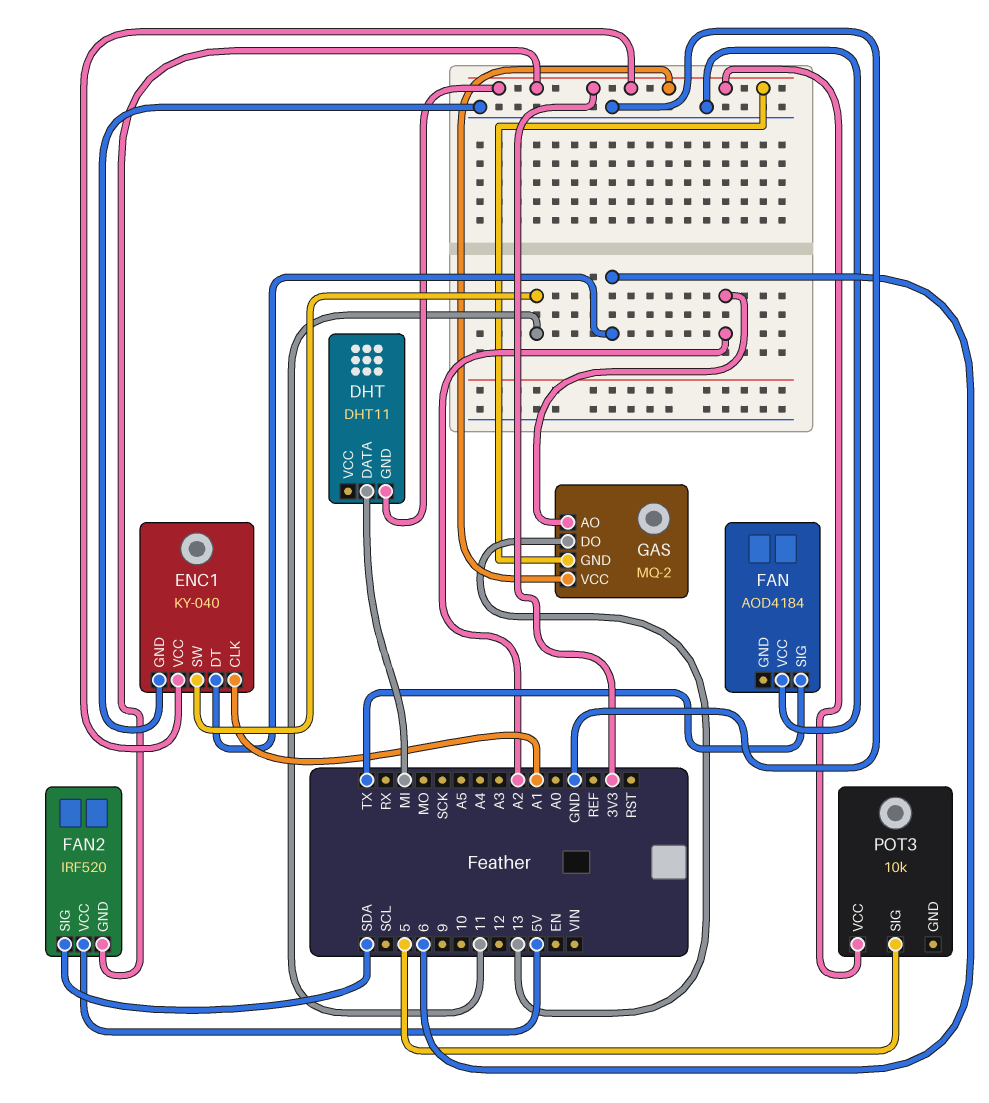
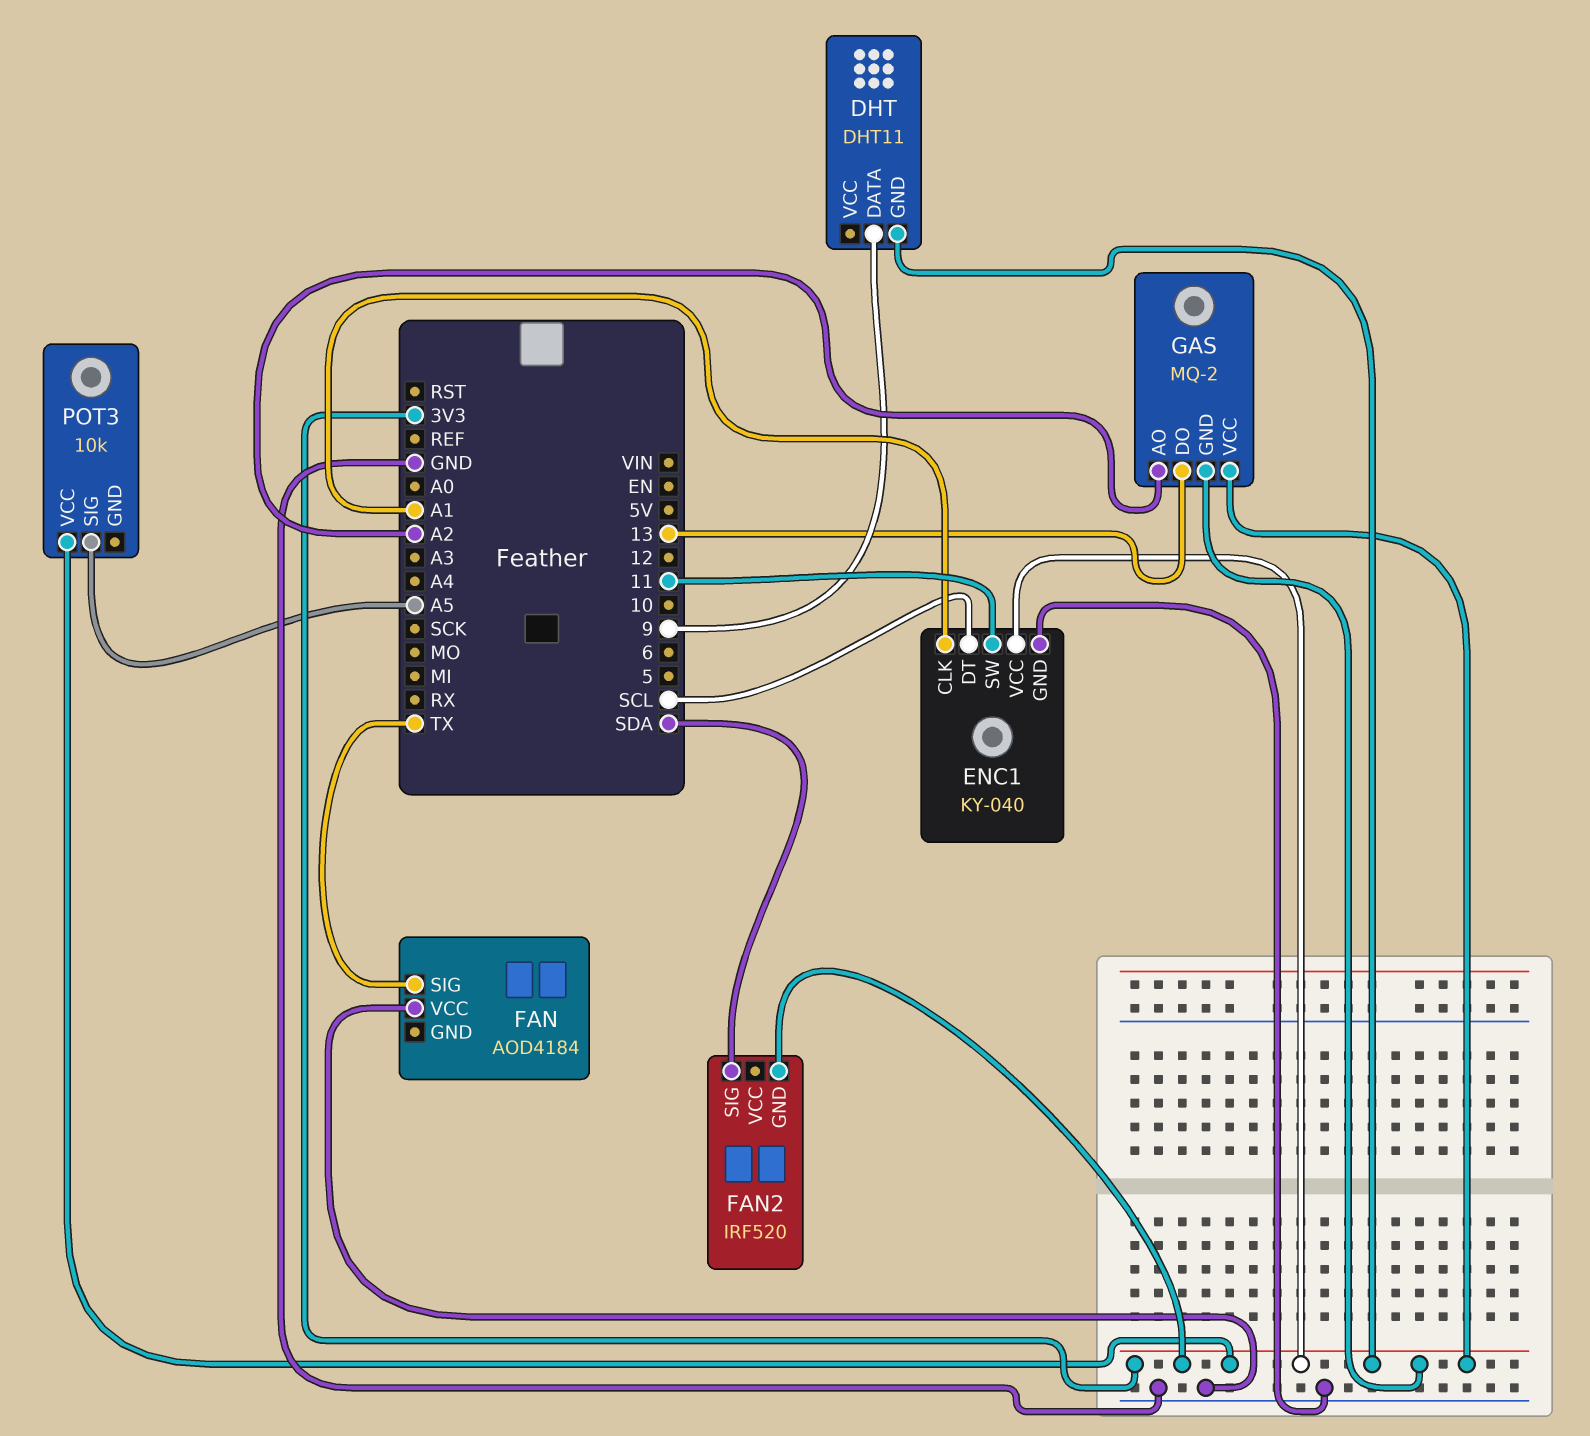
DHT pin DATA: MI -> 9
ENC1 pin DT: 6 -> SCL
FAN2 pin VCC: 5V -> none
POT3 pin SIG: 5 -> A5

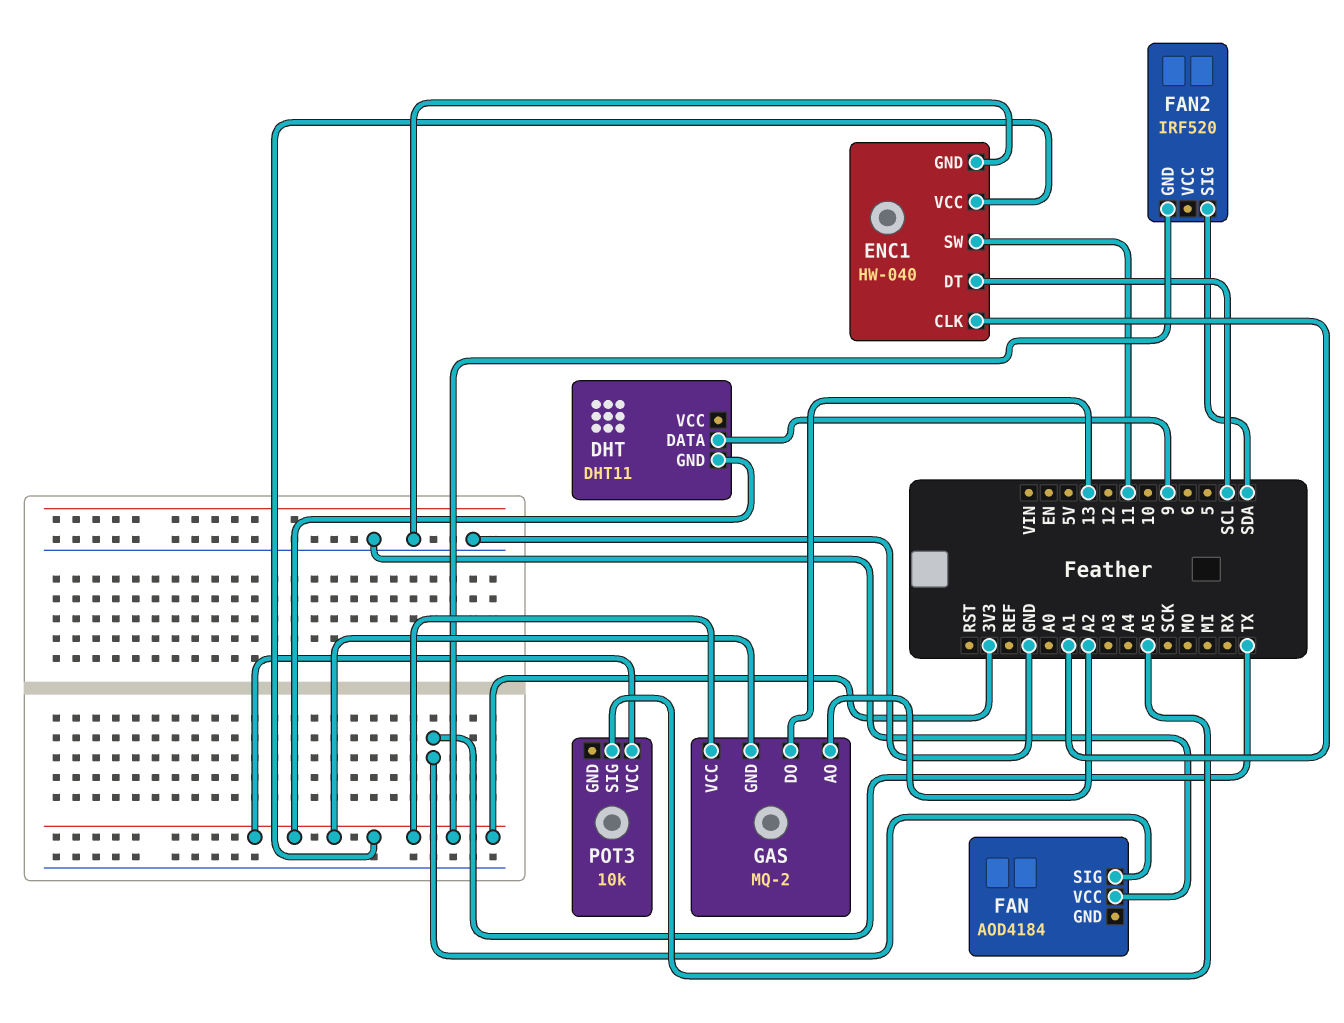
ENC1: KY-040 -> HW-040

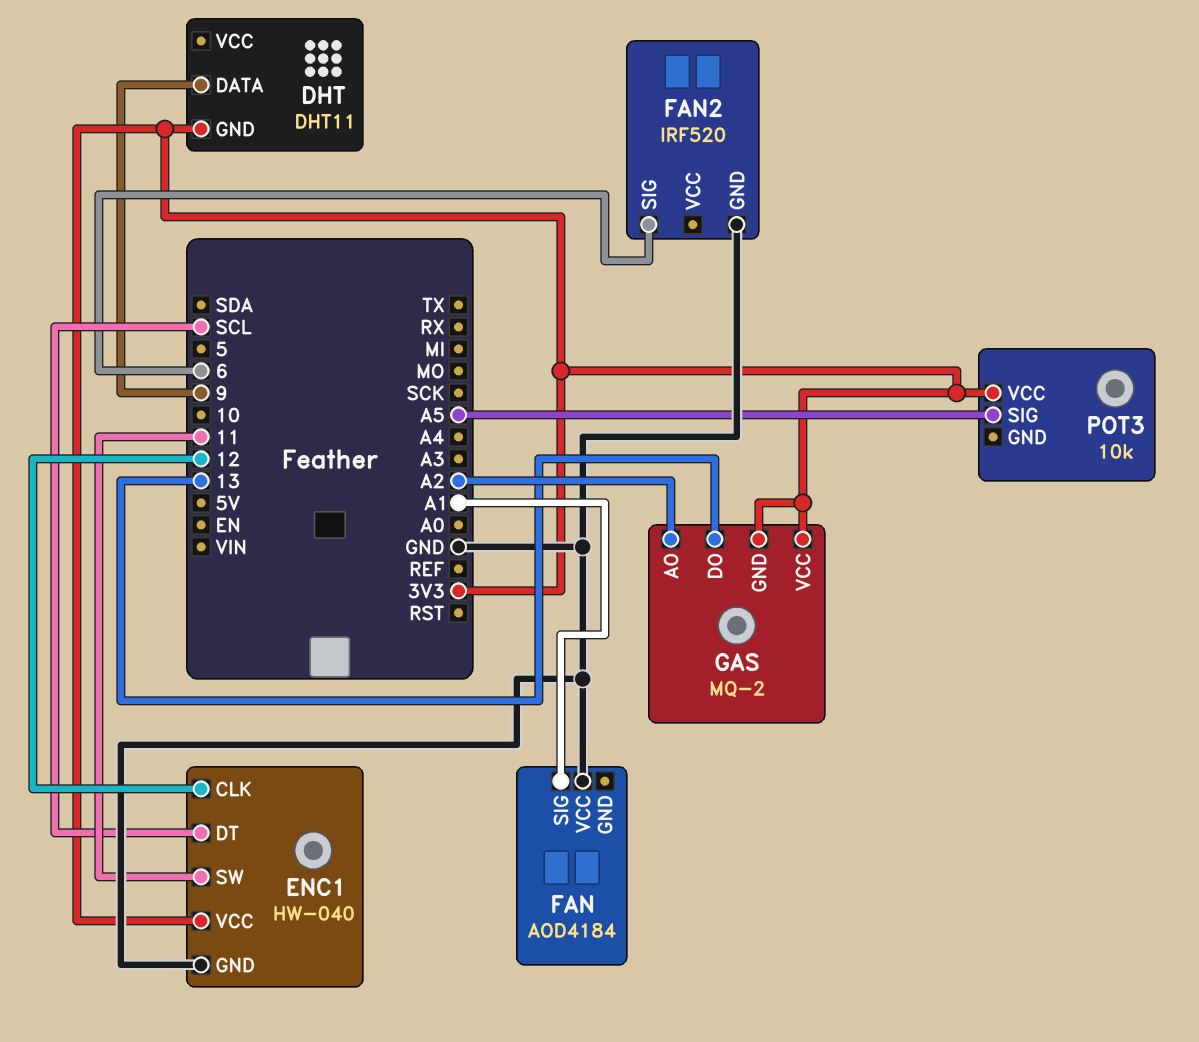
ENC1 pin CLK: A1 -> 12
FAN pin SIG: TX -> A1
FAN2 pin GND: 3V3 -> GND
FAN2 pin SIG: SDA -> 6

